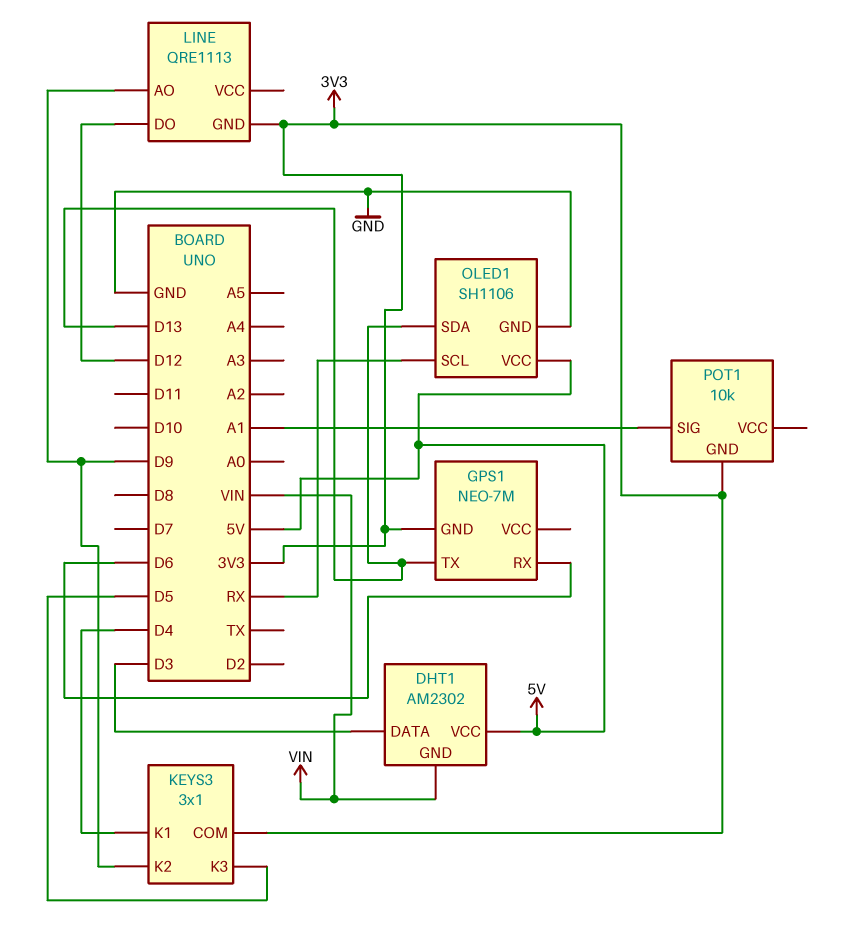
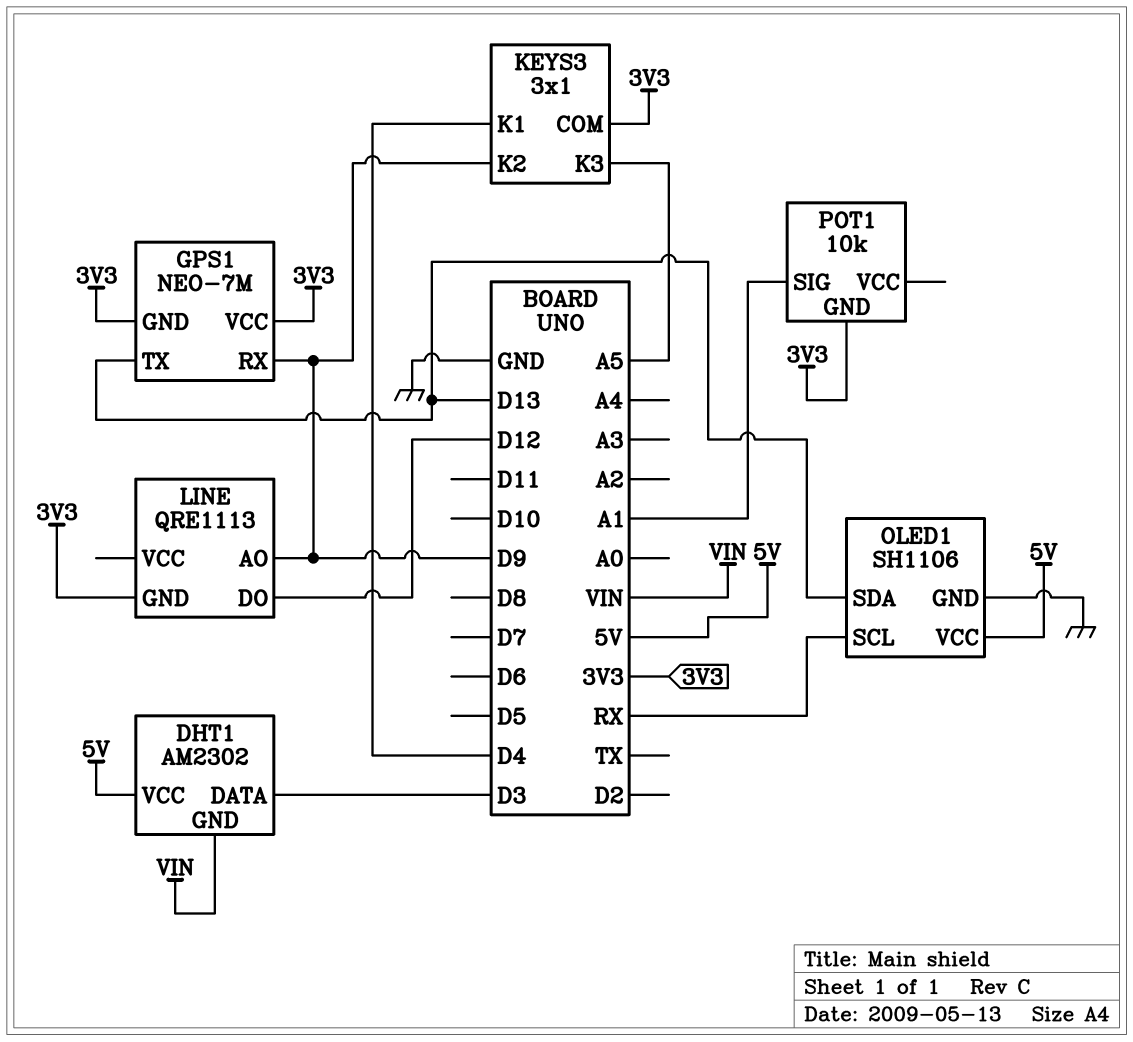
GPS1 pin RX: D6 -> D9
GPS1 pin VCC: none -> 3V3
KEYS3 pin K3: D5 -> A5

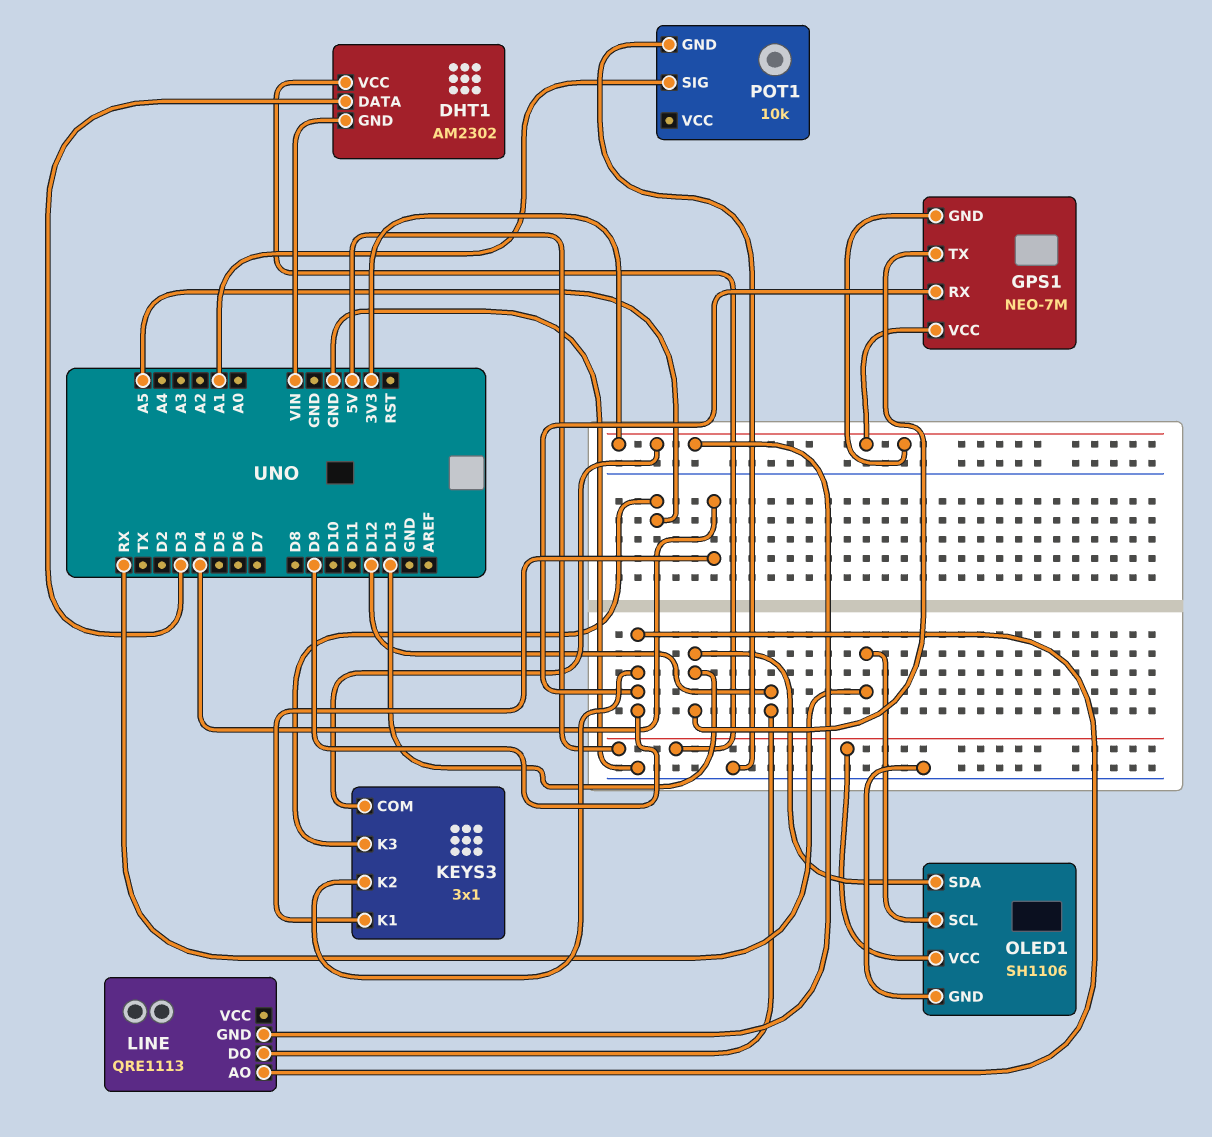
POT1 pin GND: 3V3 -> GND

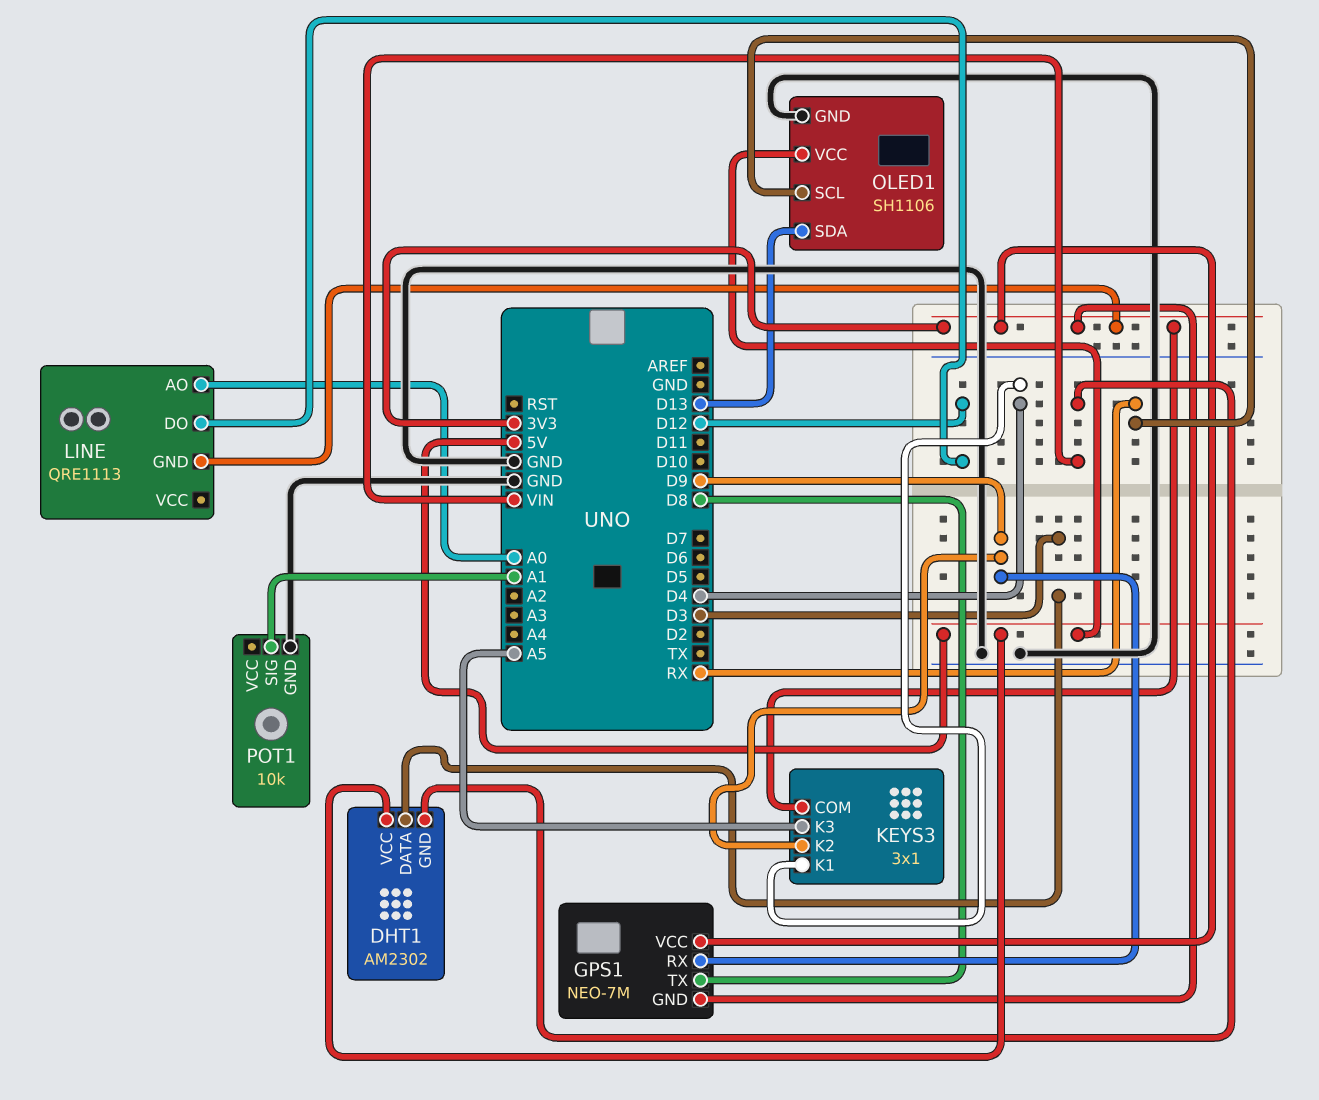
GPS1 pin TX: D13 -> D8
LINE pin AO: D9 -> A0

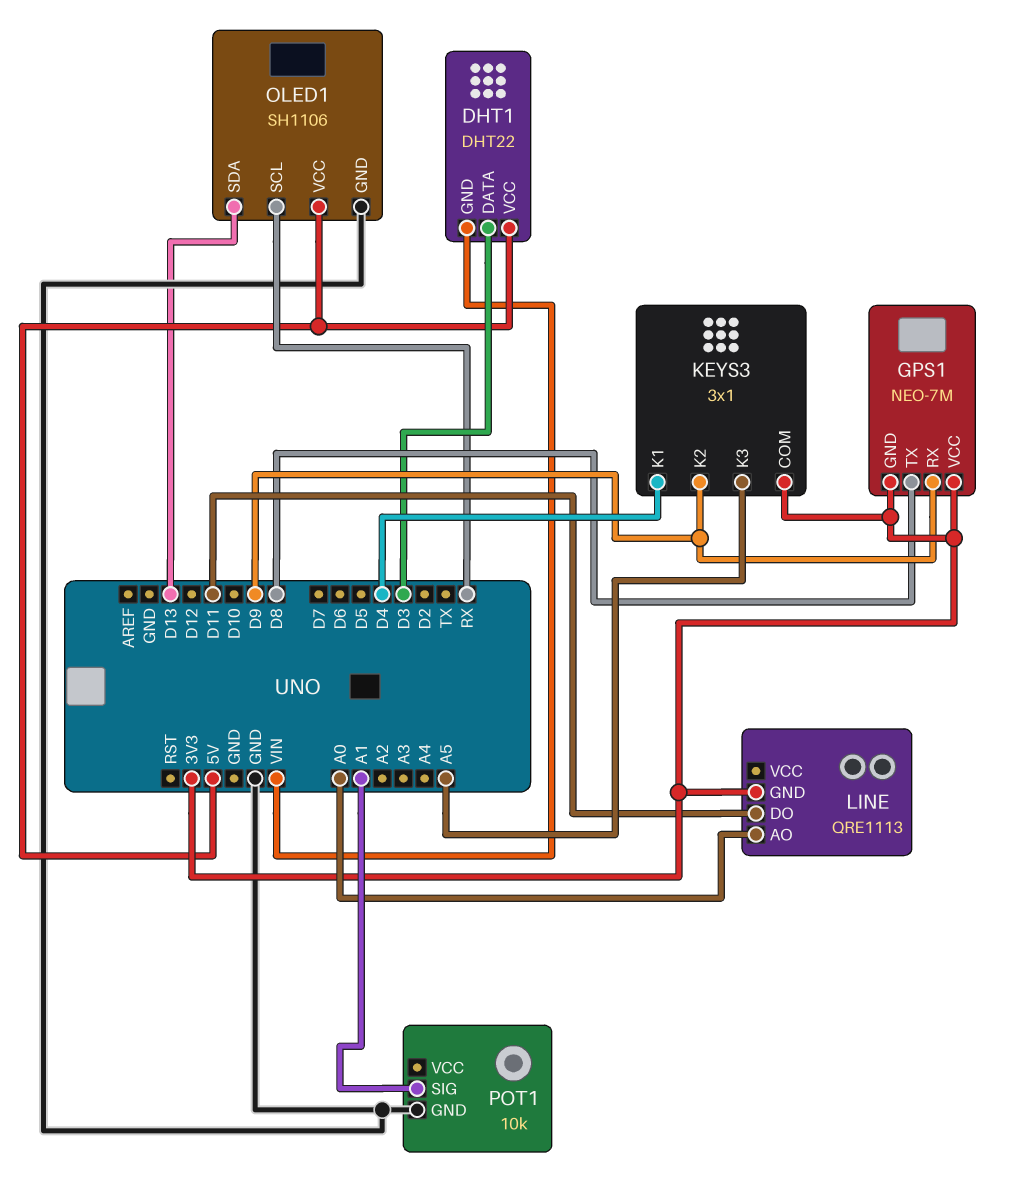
DHT1: AM2302 -> DHT22
LINE pin DO: D12 -> D11

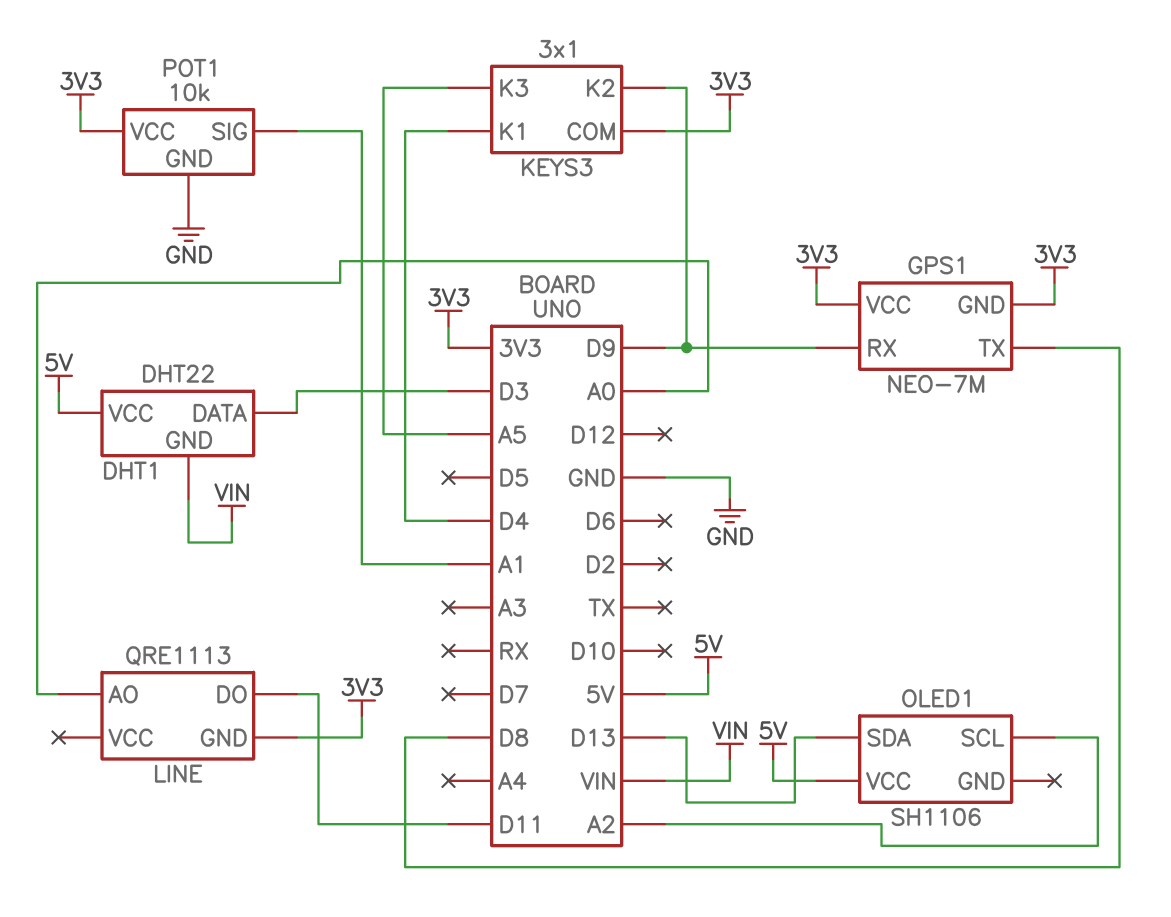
OLED1 pin GND: GND -> none
OLED1 pin SCL: RX -> A2
POT1 pin VCC: none -> 3V3

